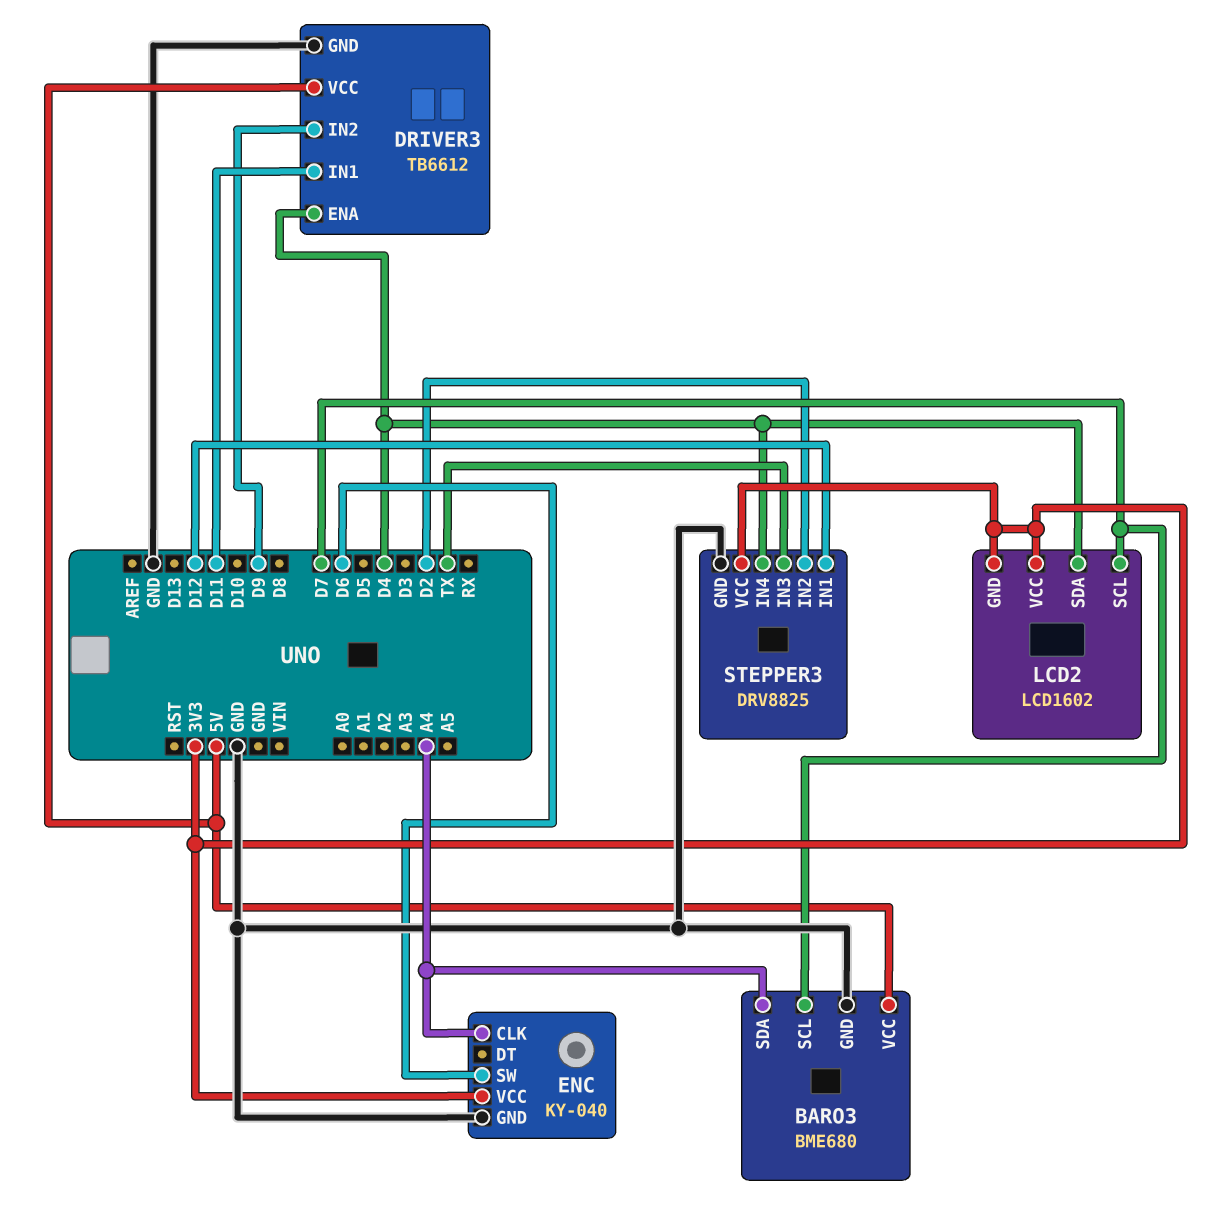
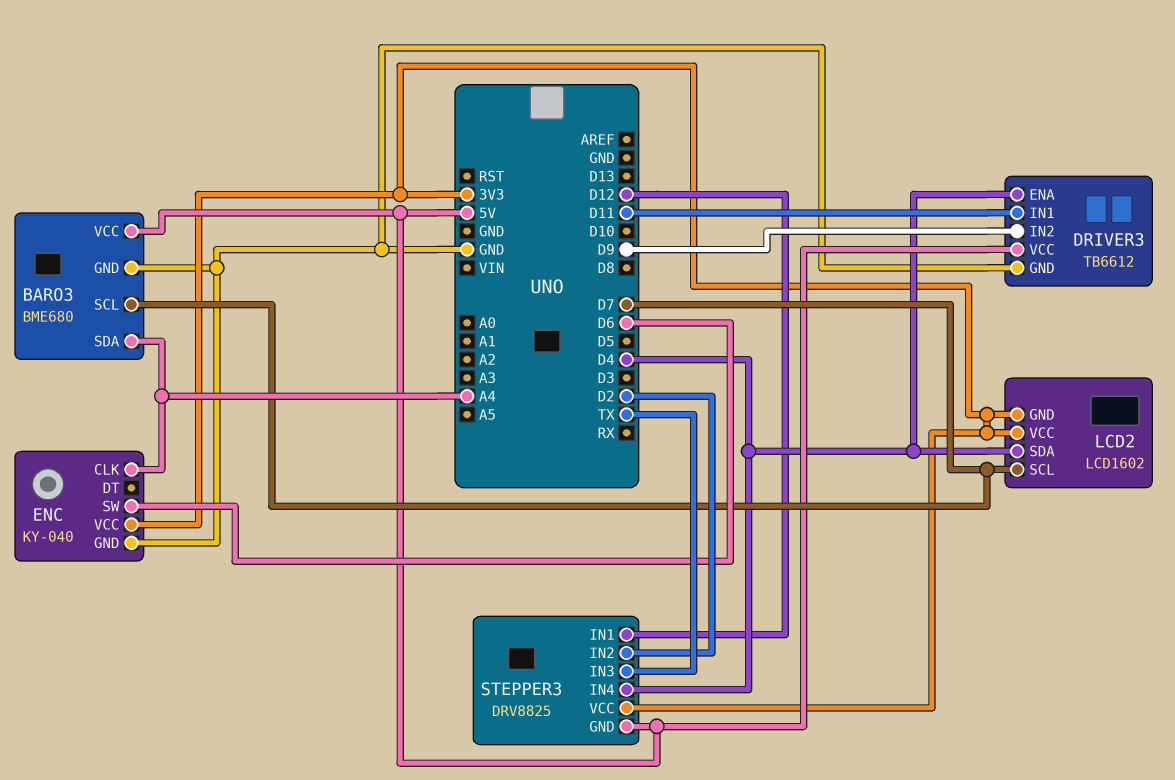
STEPPER3 pin GND: GND -> 5V

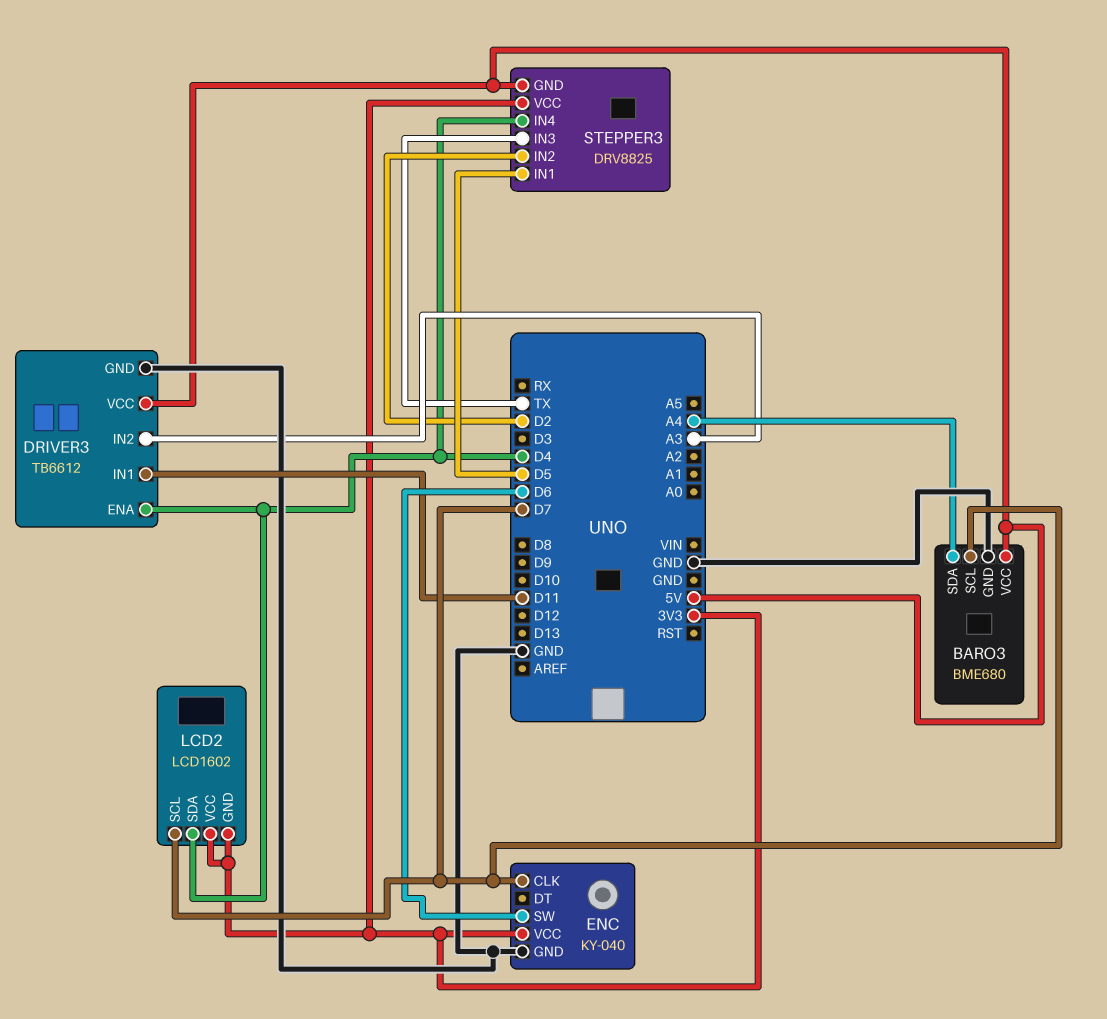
DRIVER3 pin IN2: D9 -> A3
ENC pin CLK: A4 -> D7
STEPPER3 pin IN1: D12 -> D5

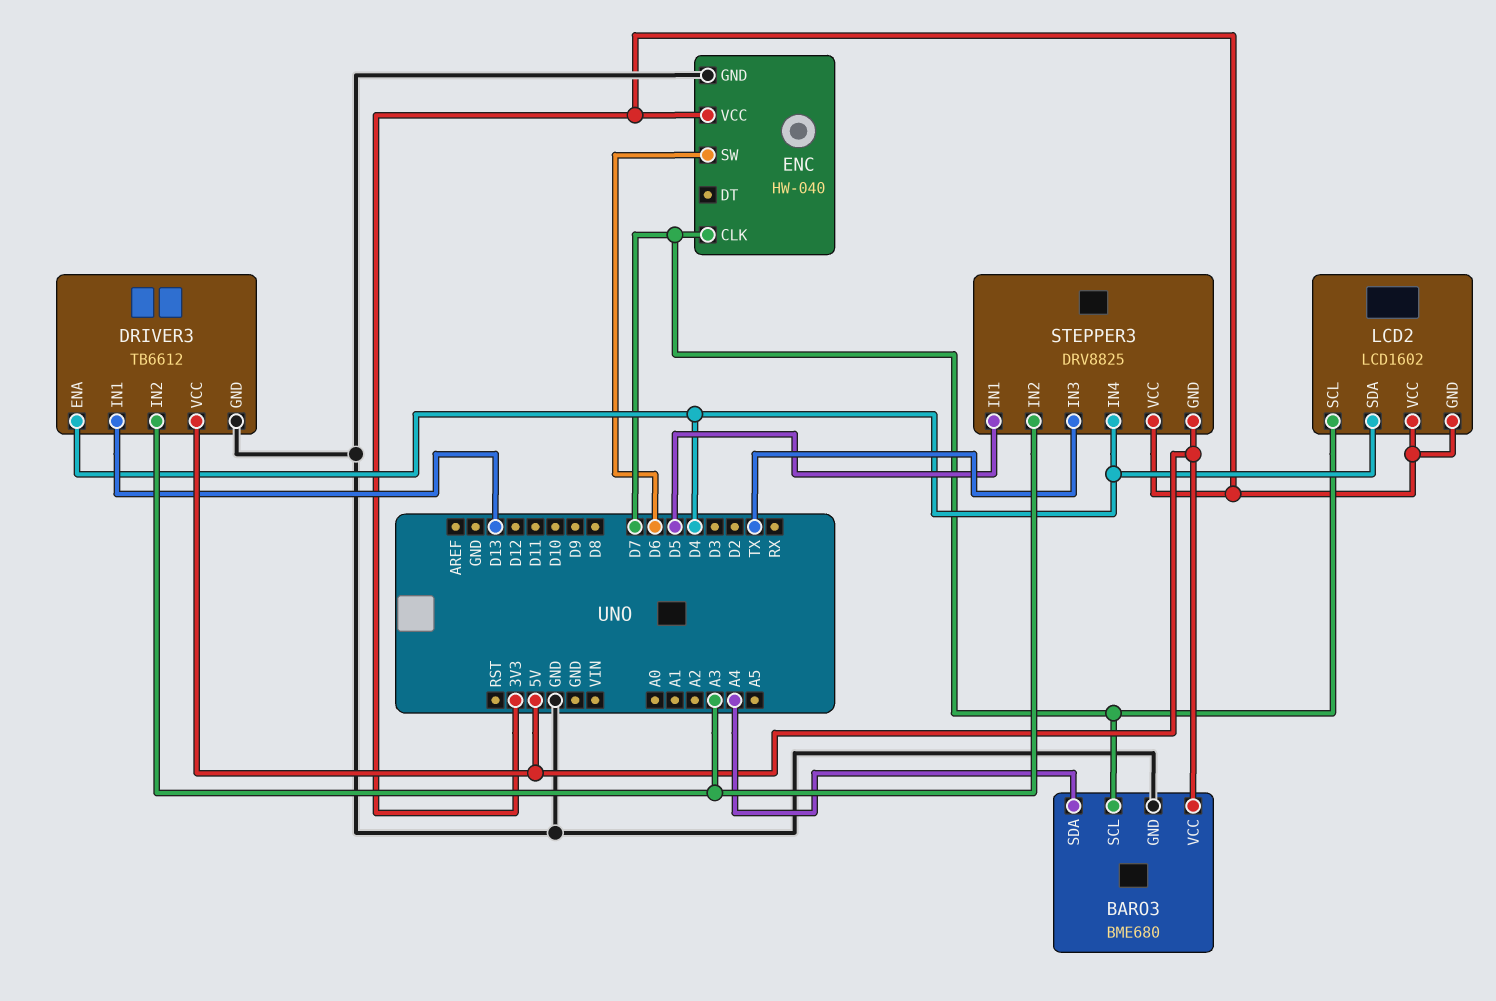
DRIVER3 pin IN1: D11 -> D13
ENC: KY-040 -> HW-040
STEPPER3 pin IN2: D2 -> A3

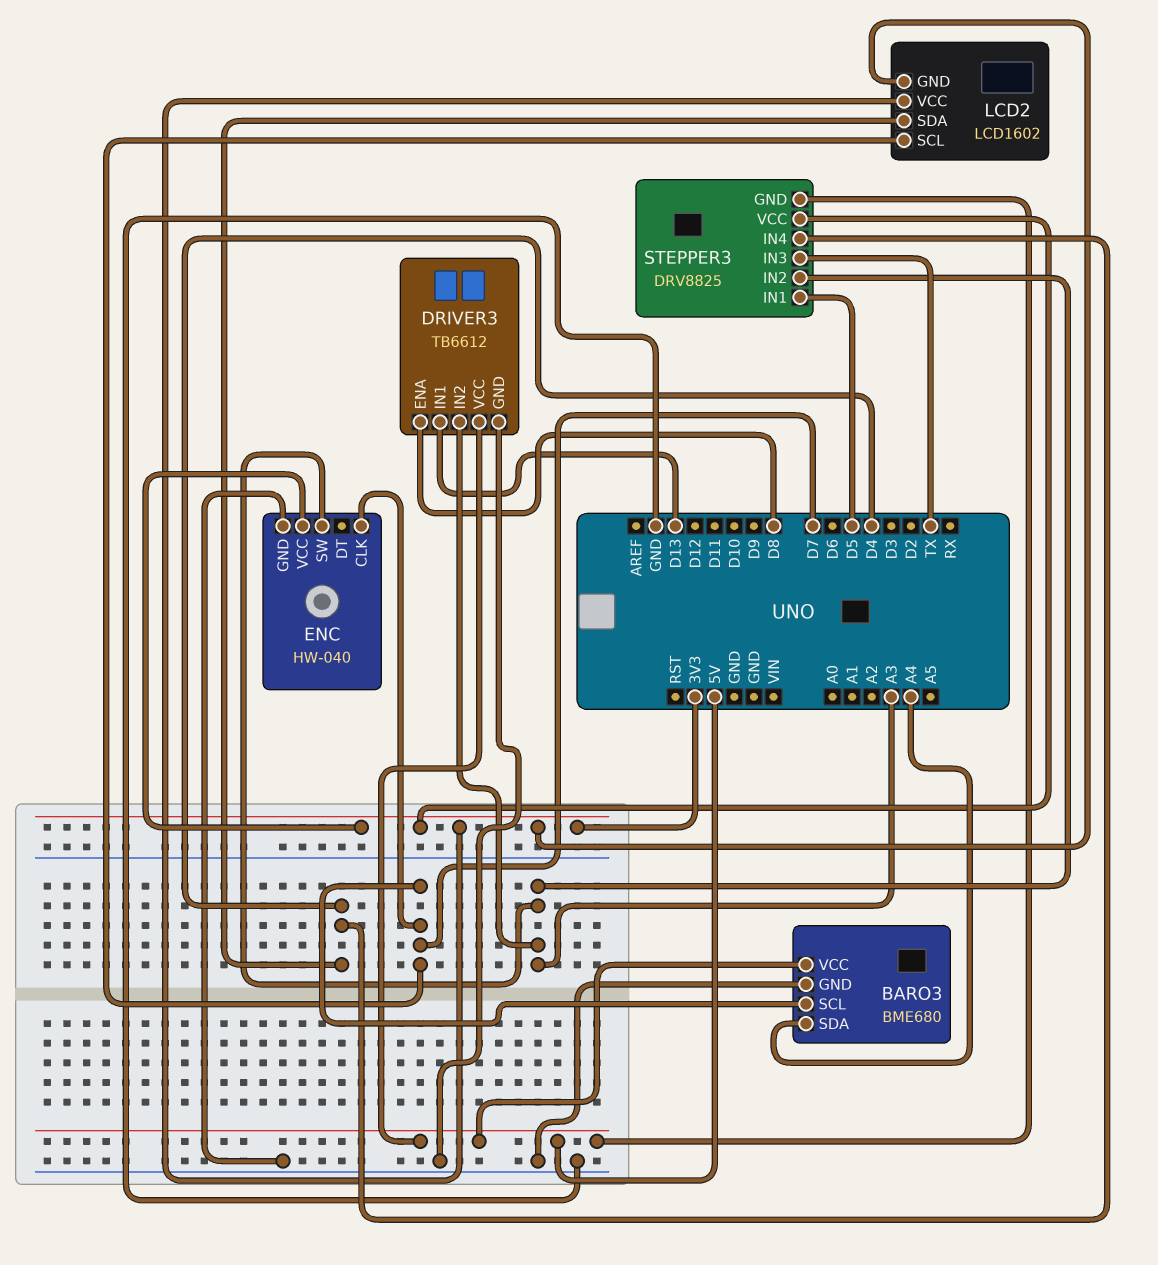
DRIVER3 pin ENA: D4 -> D8
ENC pin SW: D6 -> A3

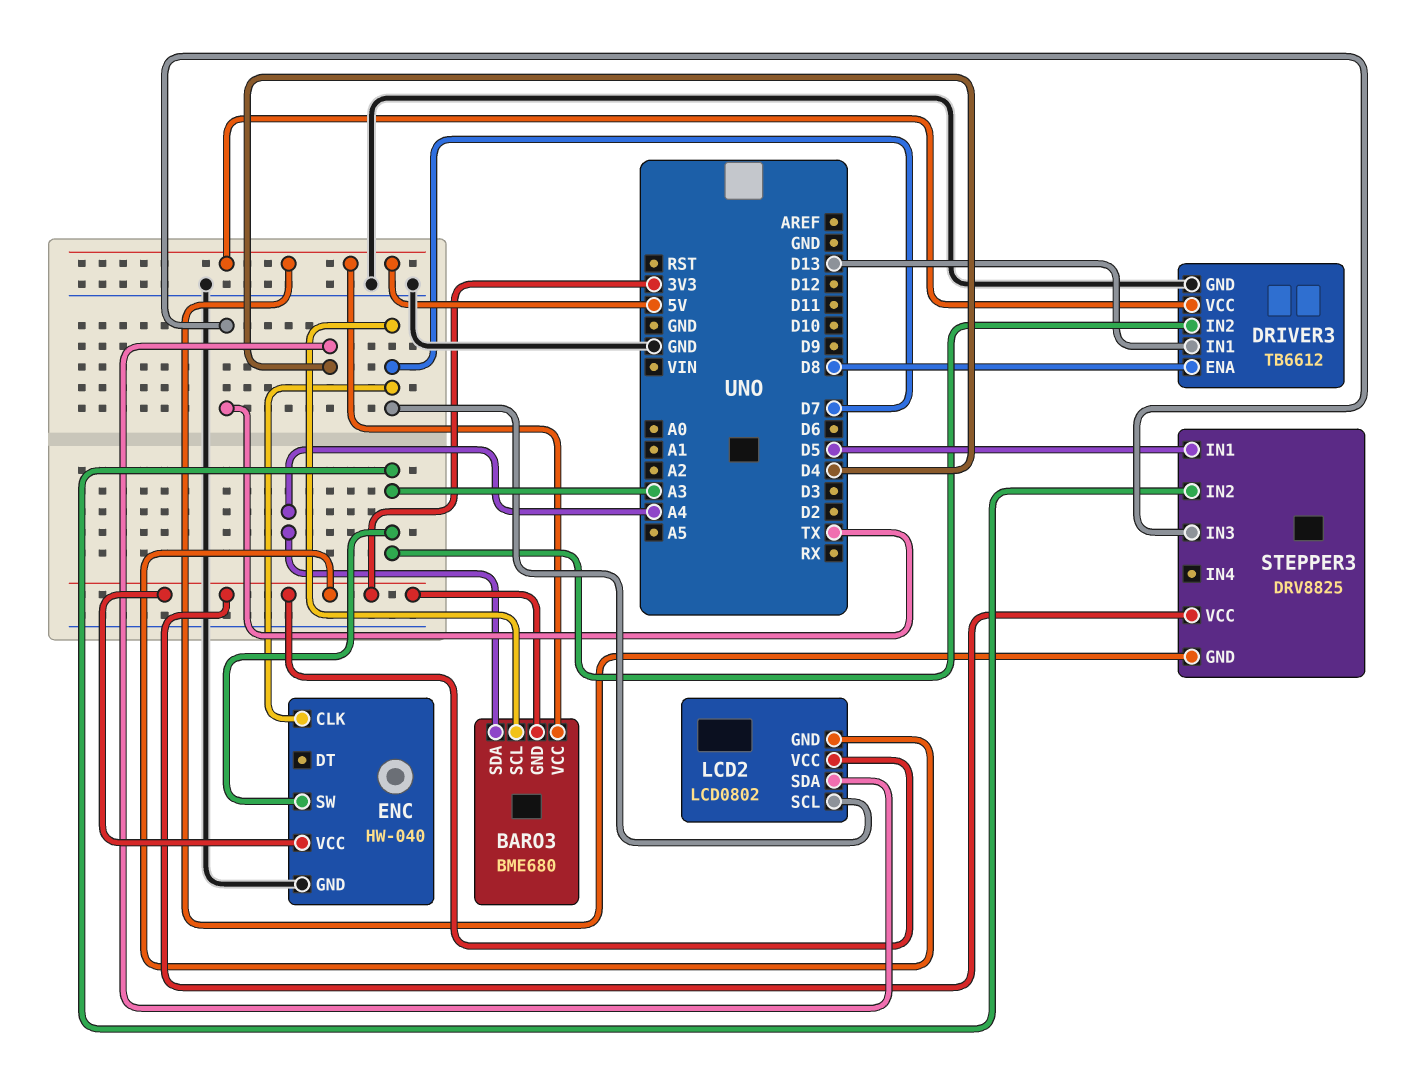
BARO3 pin GND: GND -> 3V3
LCD2: LCD1602 -> LCD0802
STEPPER3 pin IN4: D4 -> none

